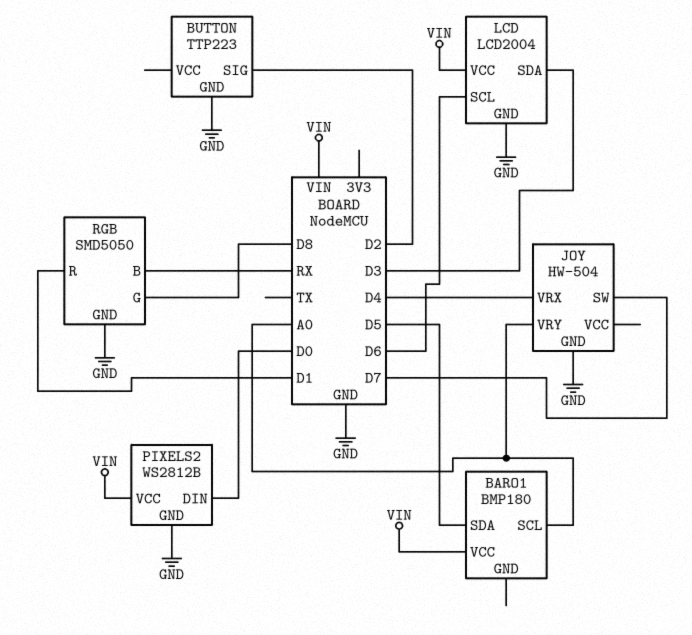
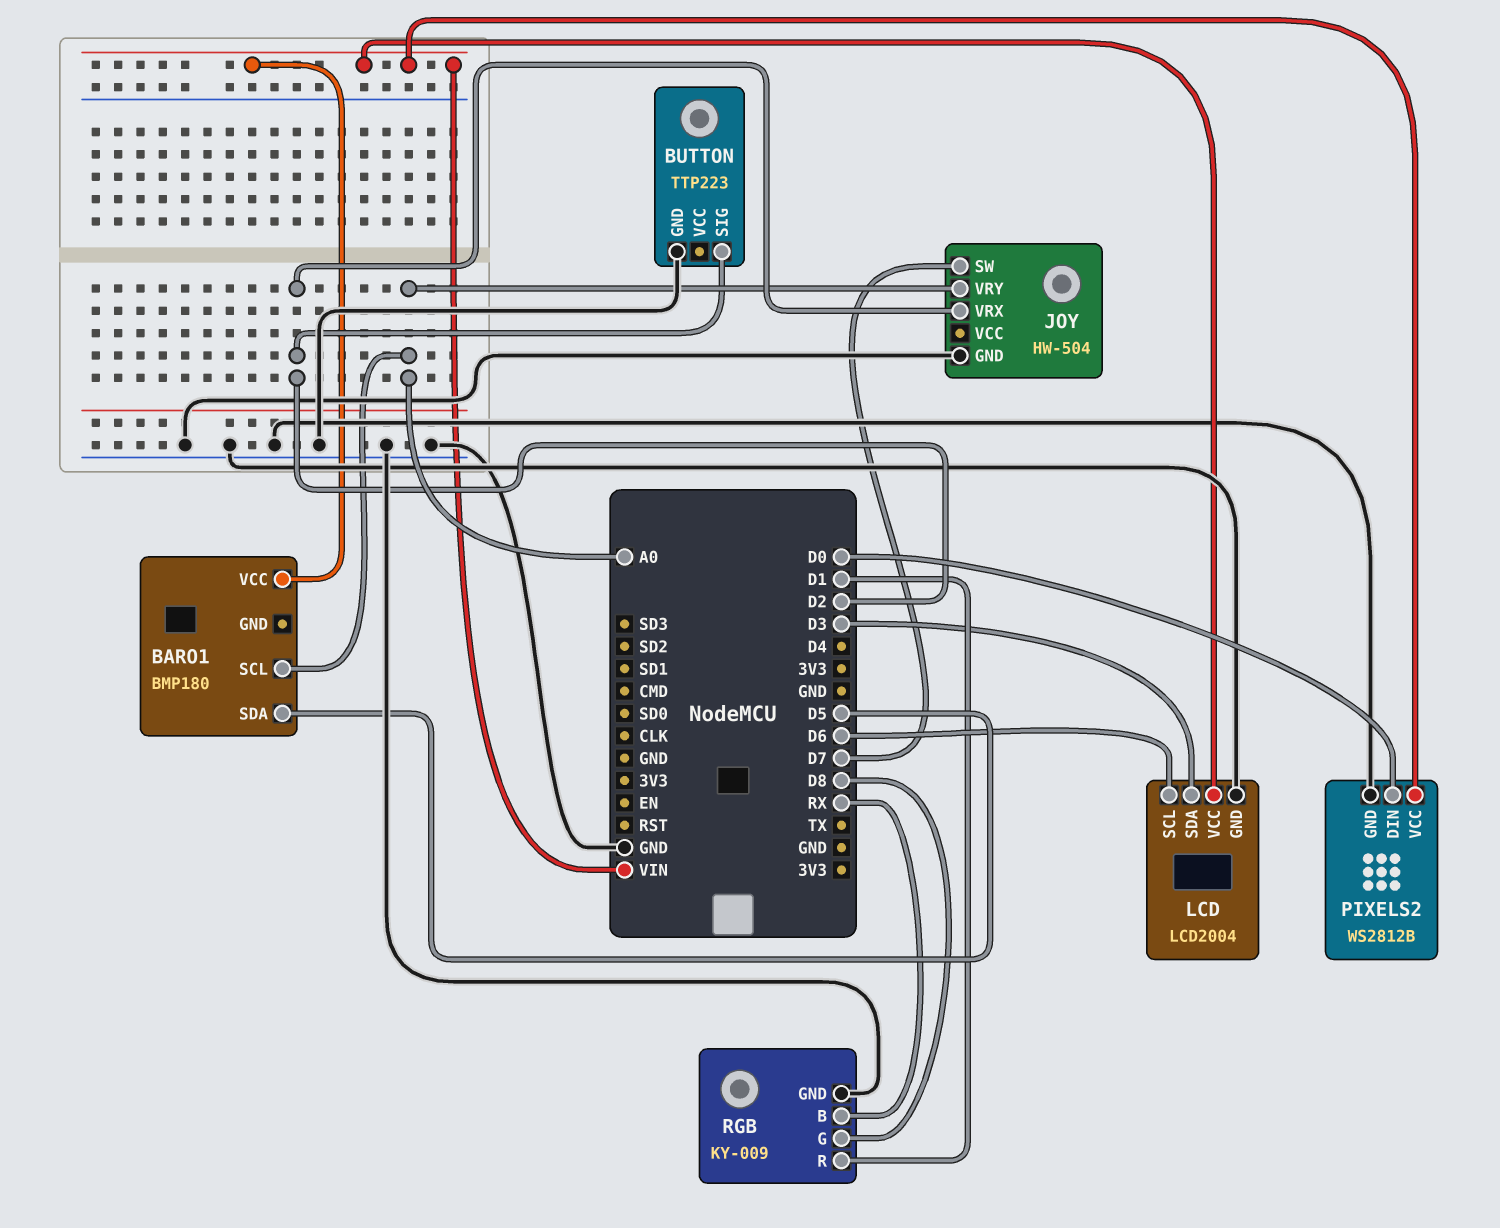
JOY pin VRX: D4 -> D2
RGB: SMD5050 -> KY-009

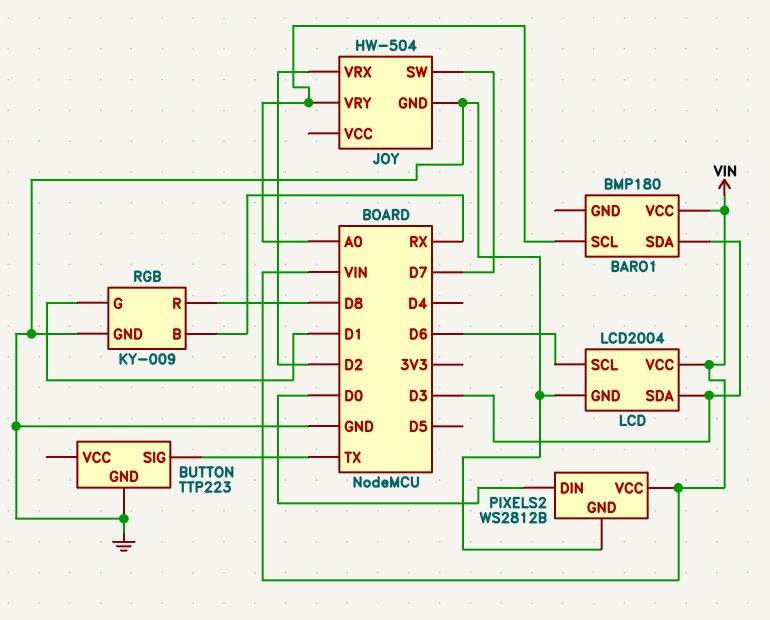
BARO1 pin SDA: D5 -> D3
BUTTON pin SIG: D2 -> TX
RGB pin G: D8 -> D1
RGB pin R: D1 -> D8

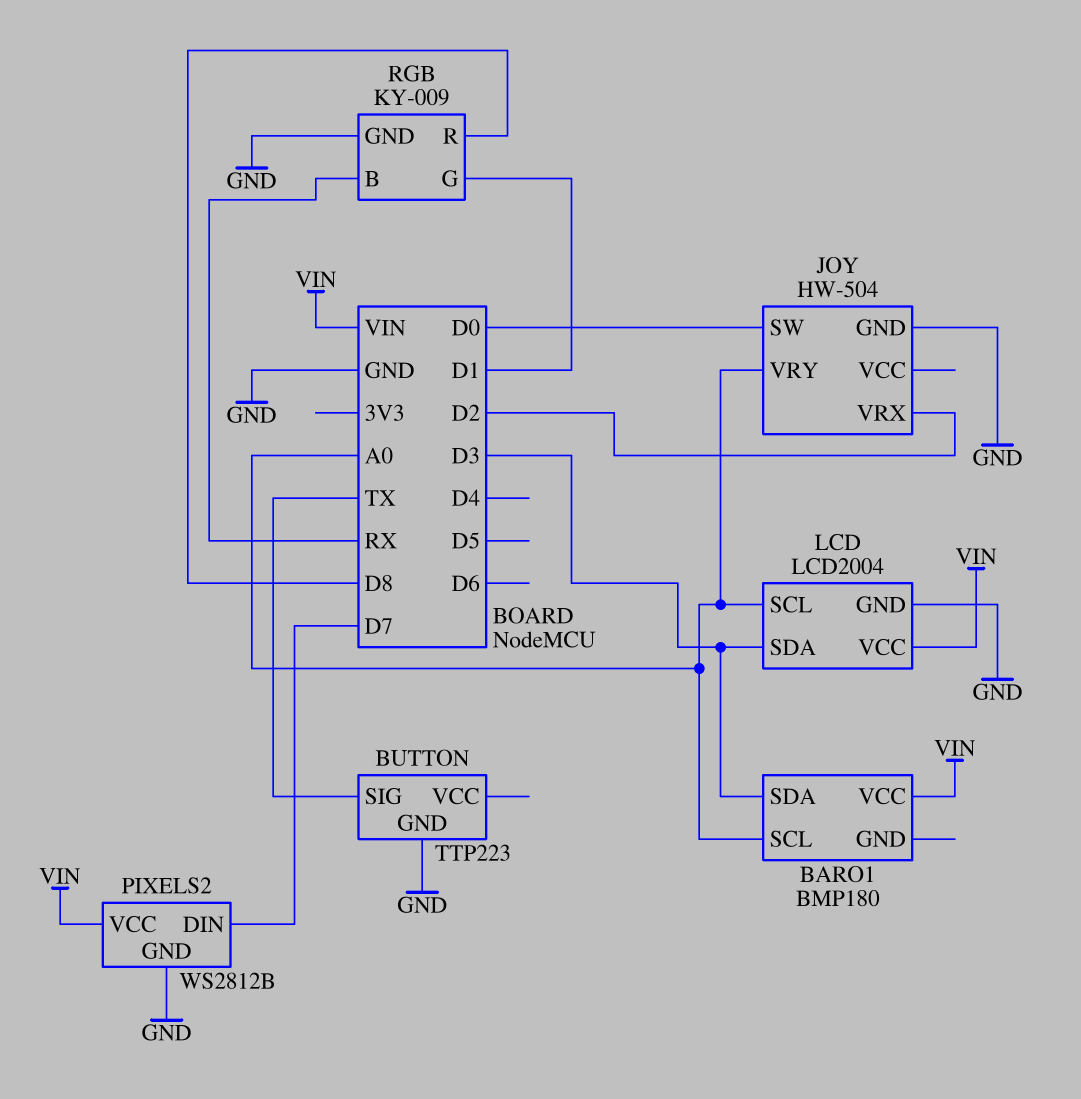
JOY pin SW: D7 -> D0
LCD pin SCL: D6 -> A0
PIXELS2 pin DIN: D0 -> D7

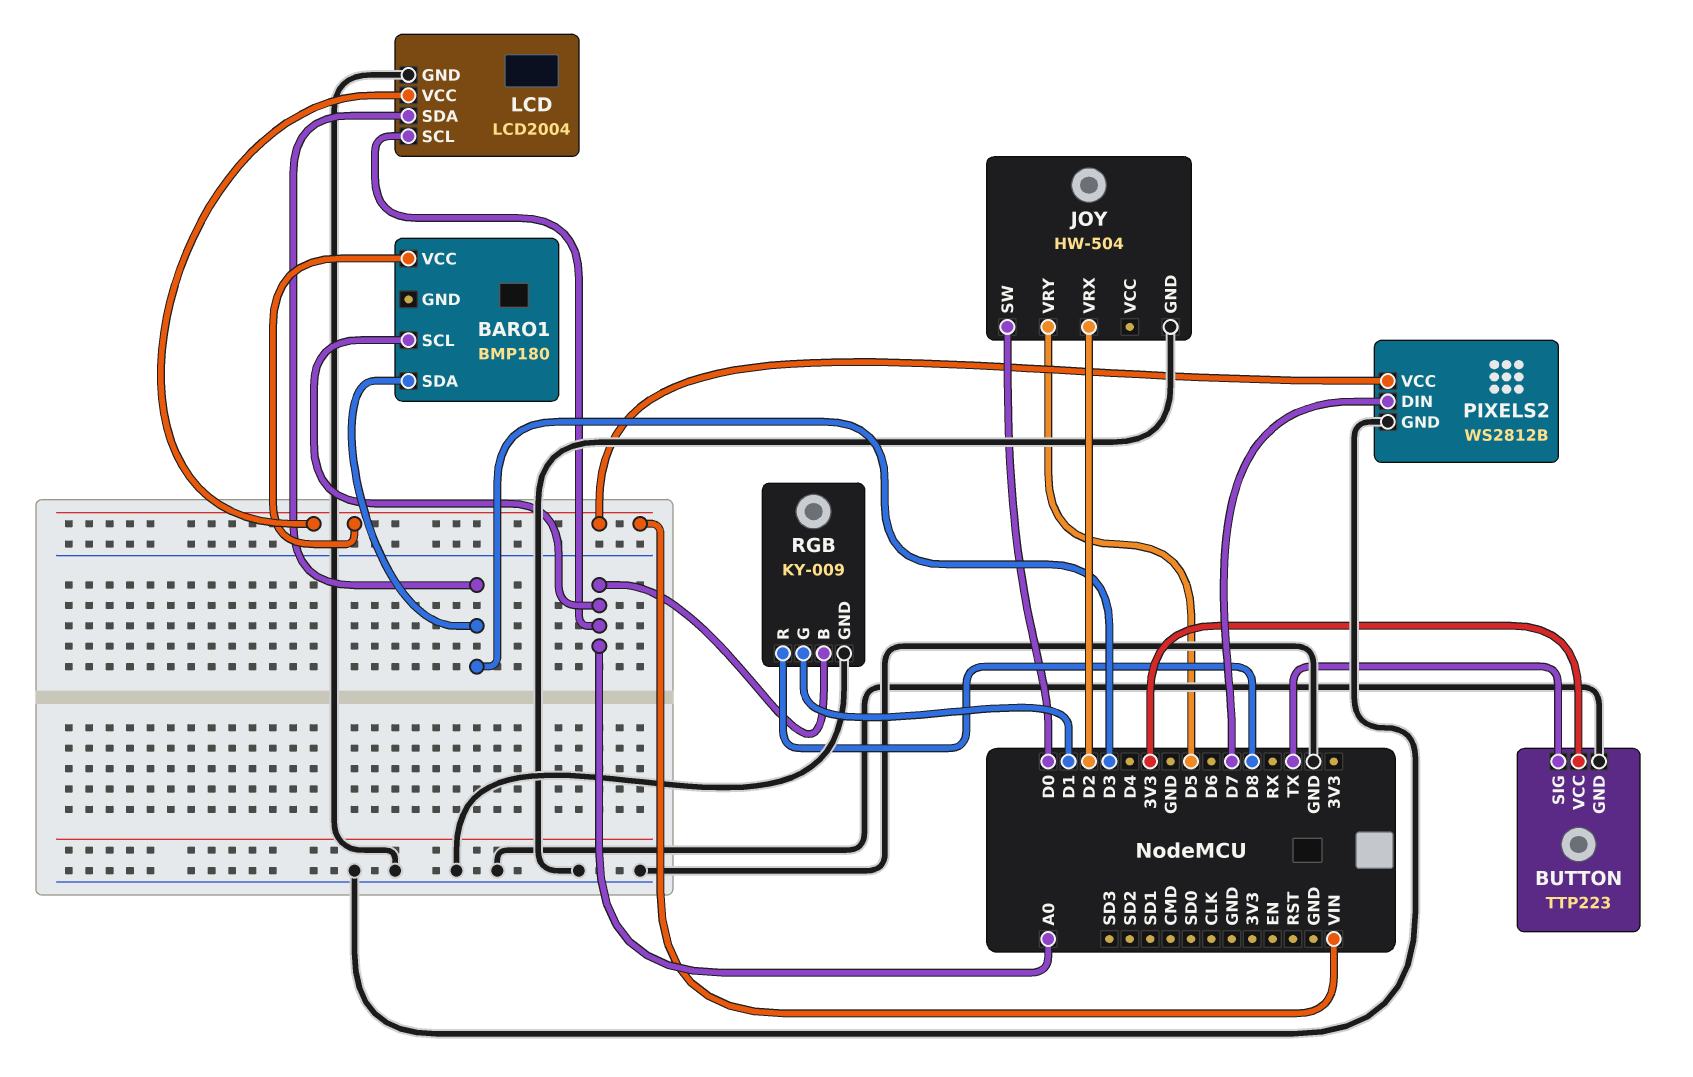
BUTTON pin VCC: none -> 3V3
JOY pin VRY: A0 -> D5
RGB pin B: RX -> A0

